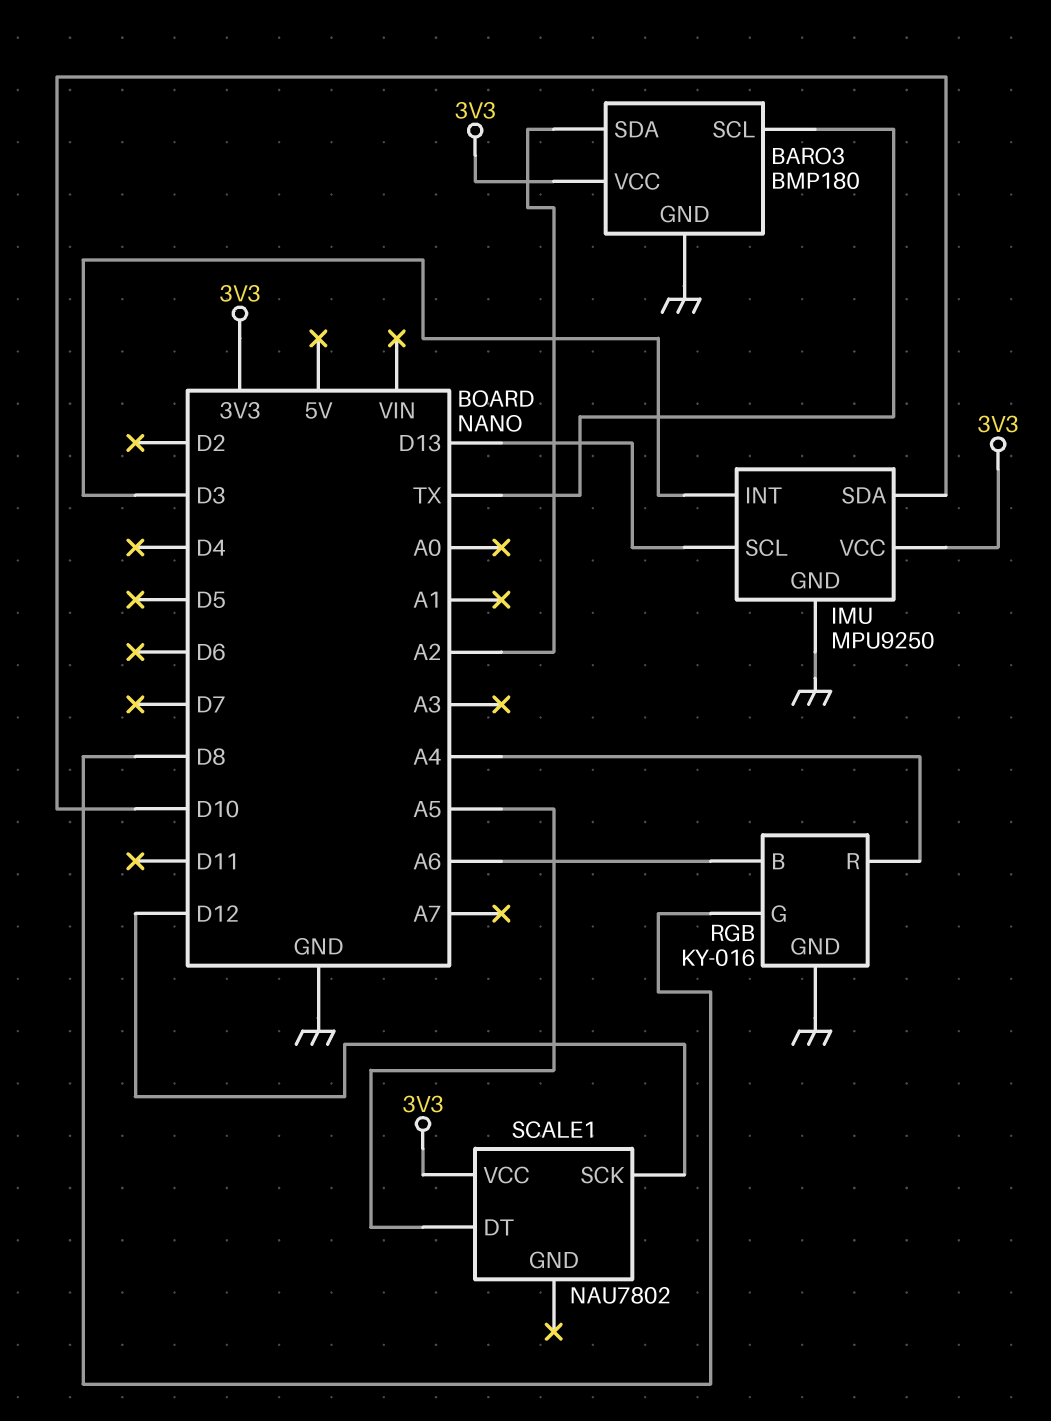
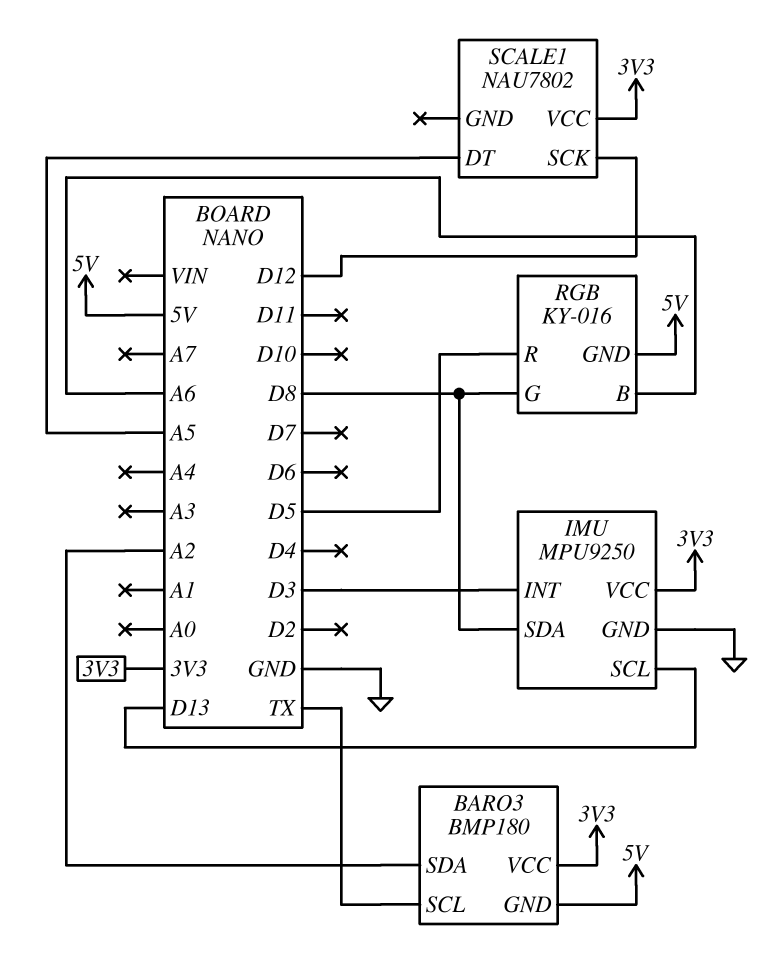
BARO3 pin GND: GND -> 5V
IMU pin SDA: D10 -> D8
RGB pin GND: GND -> 5V
RGB pin R: A4 -> D5

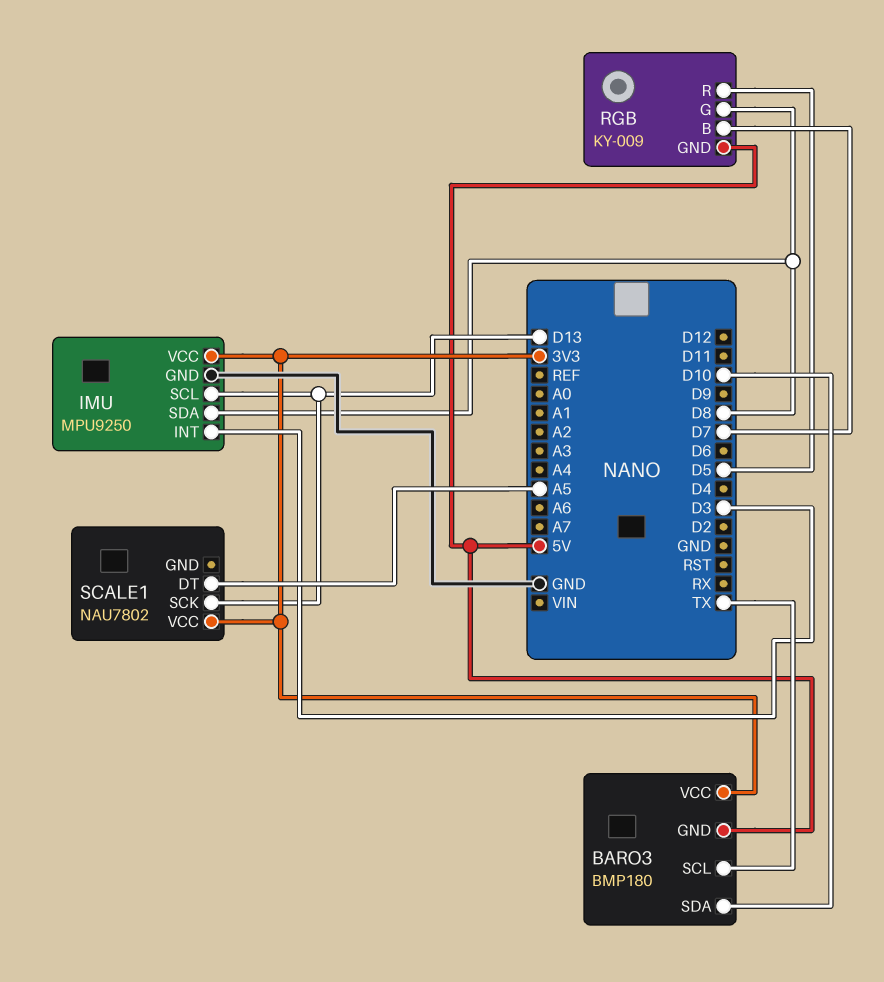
BARO3 pin SDA: A2 -> D10
RGB: KY-016 -> KY-009
RGB pin B: A6 -> D7
SCALE1 pin SCK: D12 -> D13

